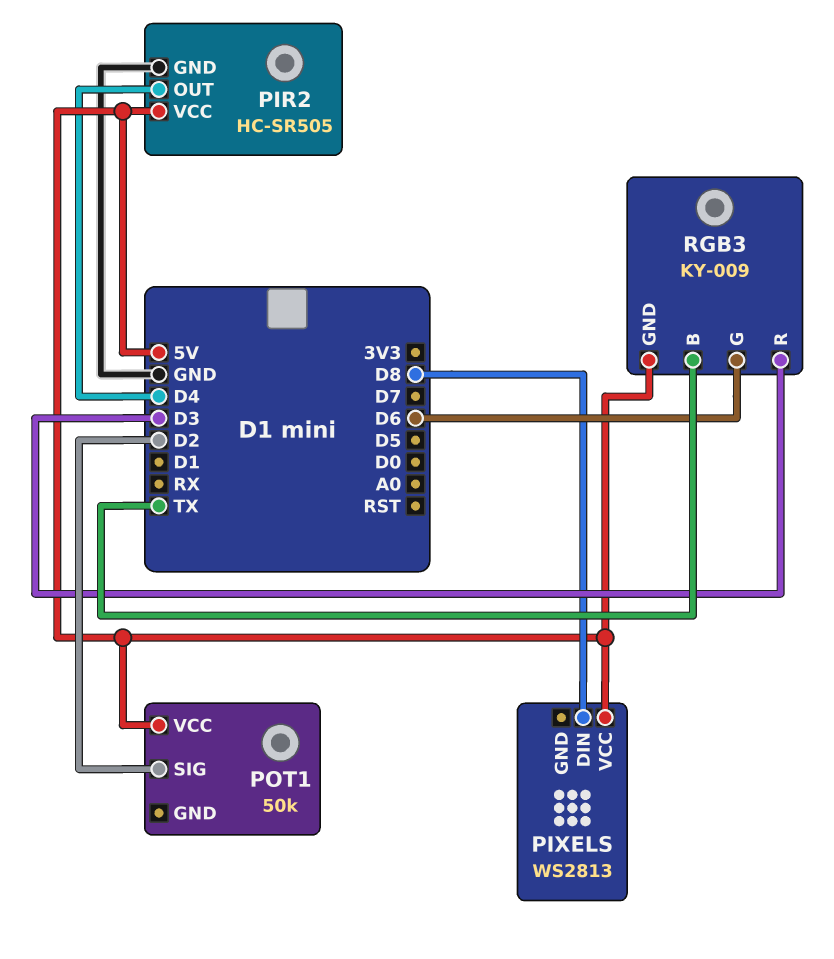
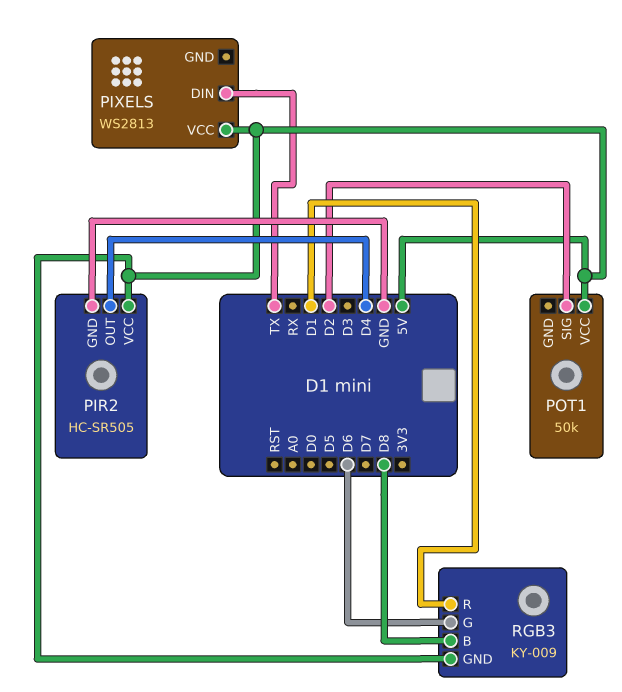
PIXELS pin DIN: D8 -> TX
RGB3 pin B: TX -> D8
RGB3 pin R: D3 -> D1

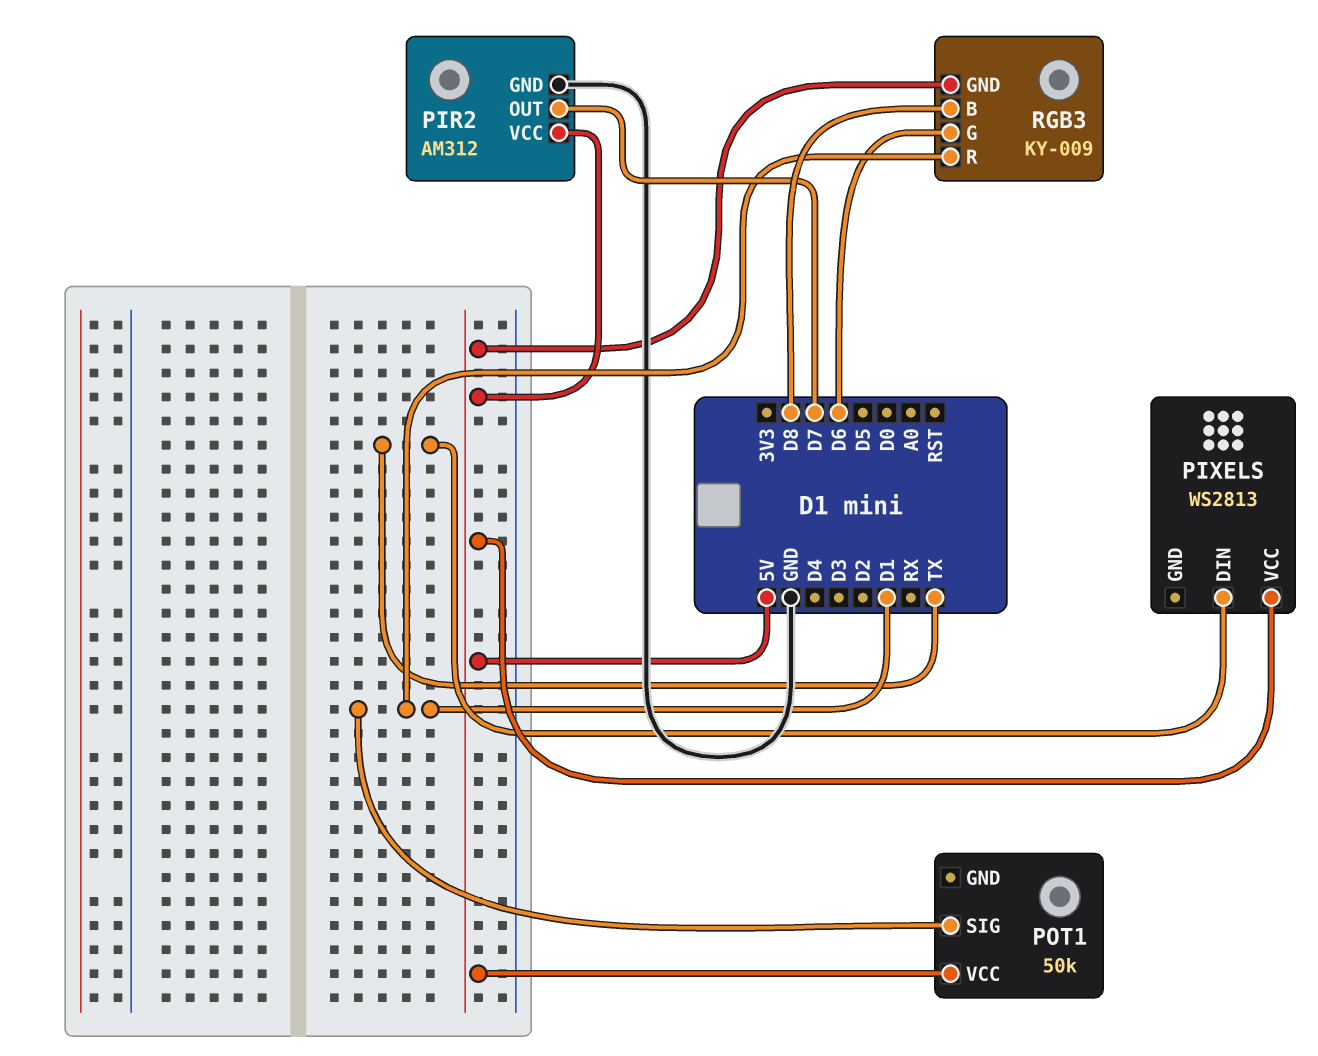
PIR2: HC-SR505 -> AM312
PIR2 pin OUT: D4 -> D7
POT1 pin SIG: D2 -> D1

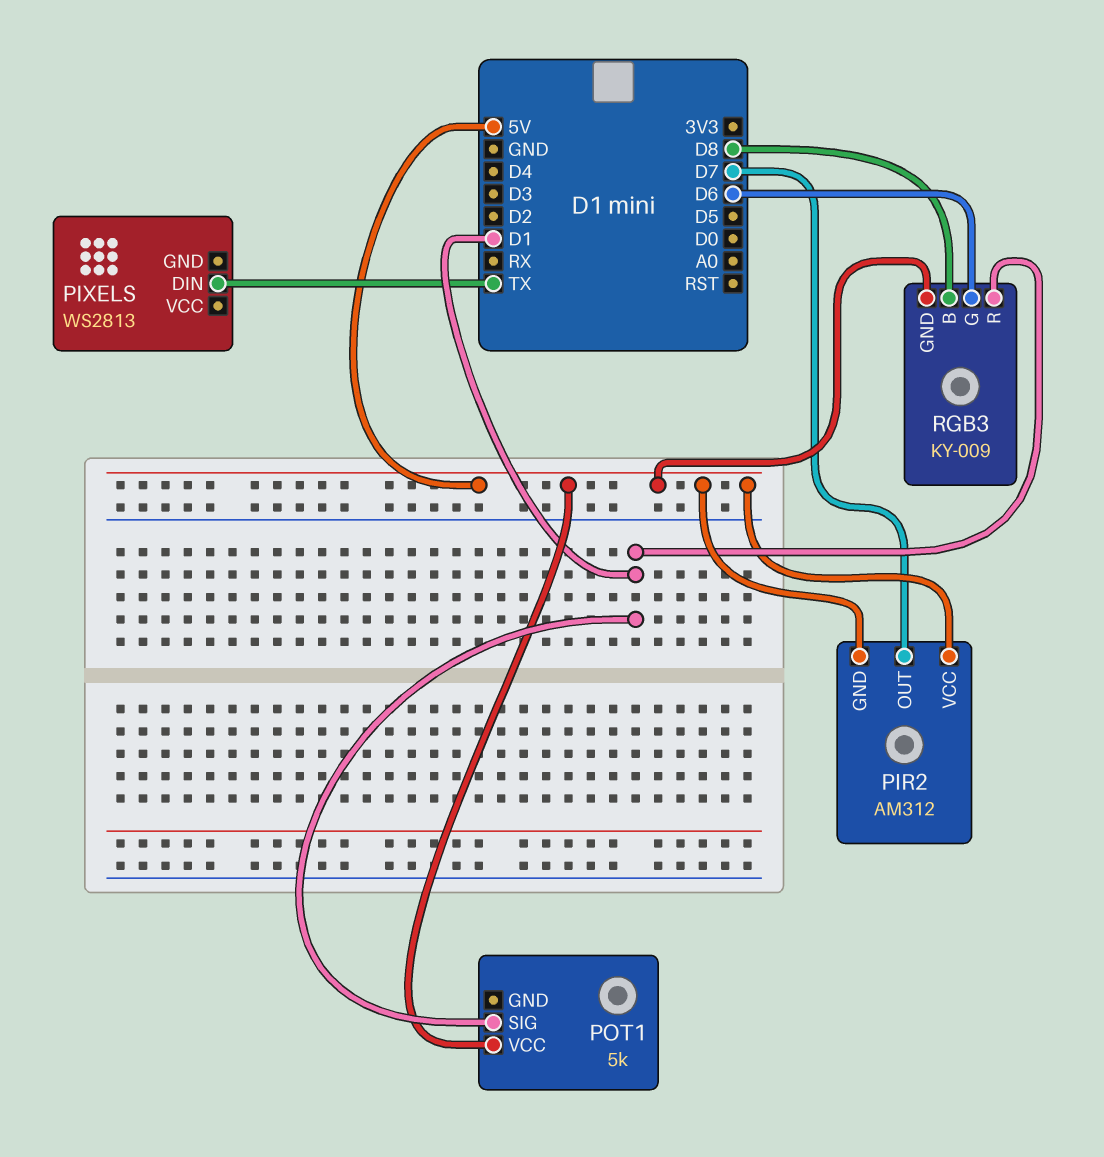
PIR2 pin GND: GND -> 5V
PIXELS pin VCC: 5V -> none
POT1: 50k -> 5k

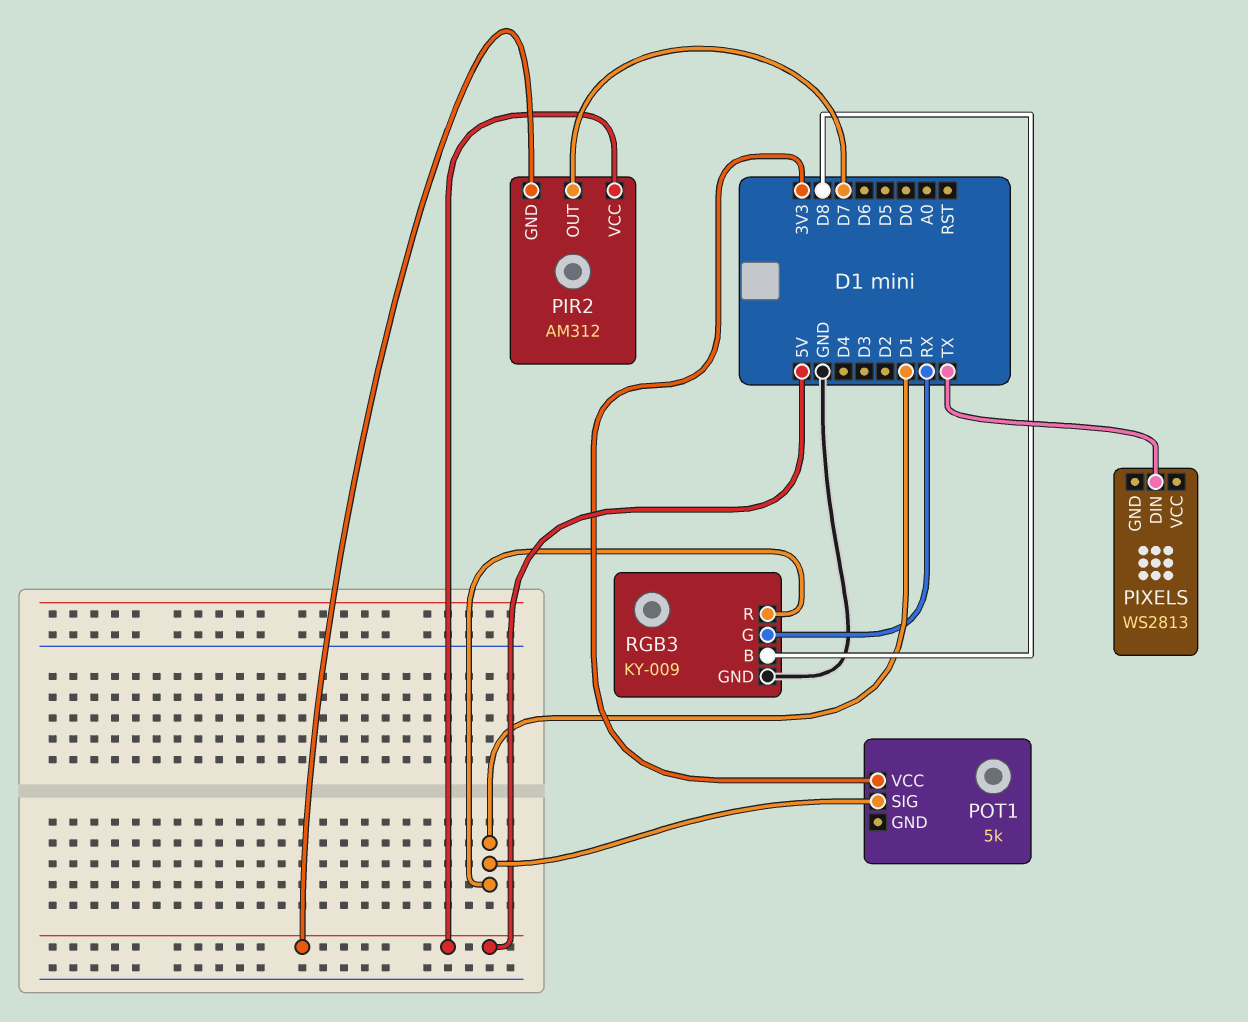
POT1 pin VCC: 5V -> 3V3
RGB3 pin G: D6 -> RX
RGB3 pin GND: 5V -> GND

